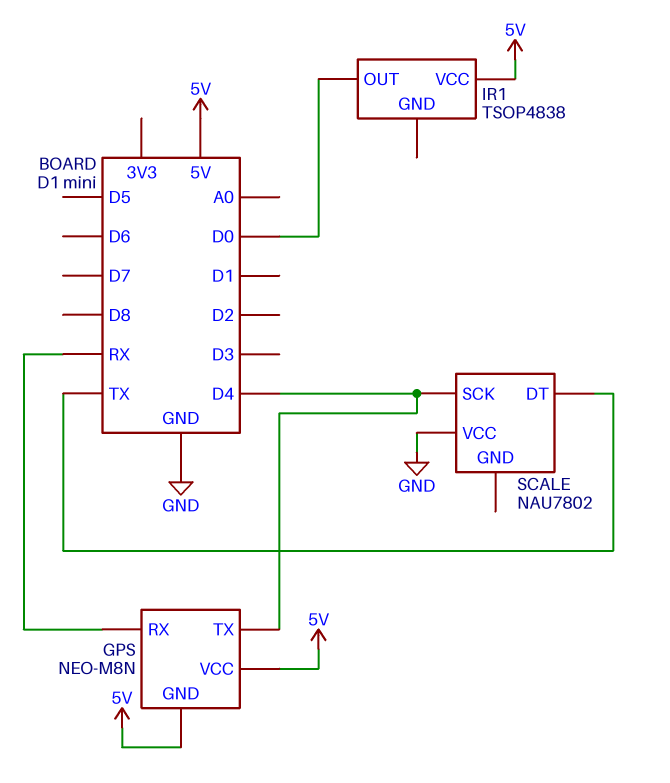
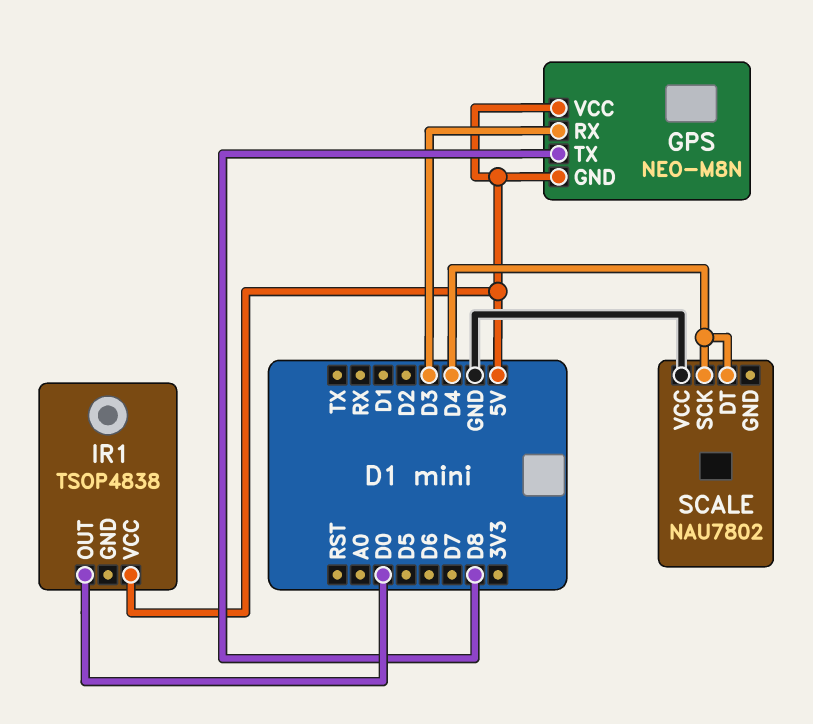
GPS pin RX: RX -> D3
GPS pin TX: D4 -> D8
SCALE pin DT: TX -> D4

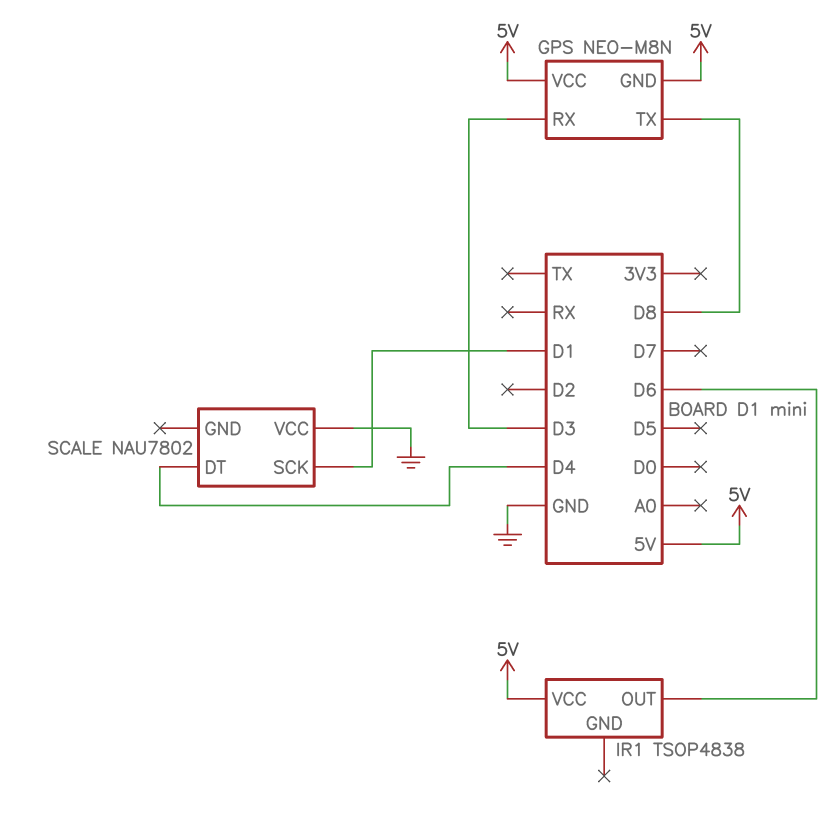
IR1 pin OUT: D0 -> D6
SCALE pin SCK: D4 -> D1

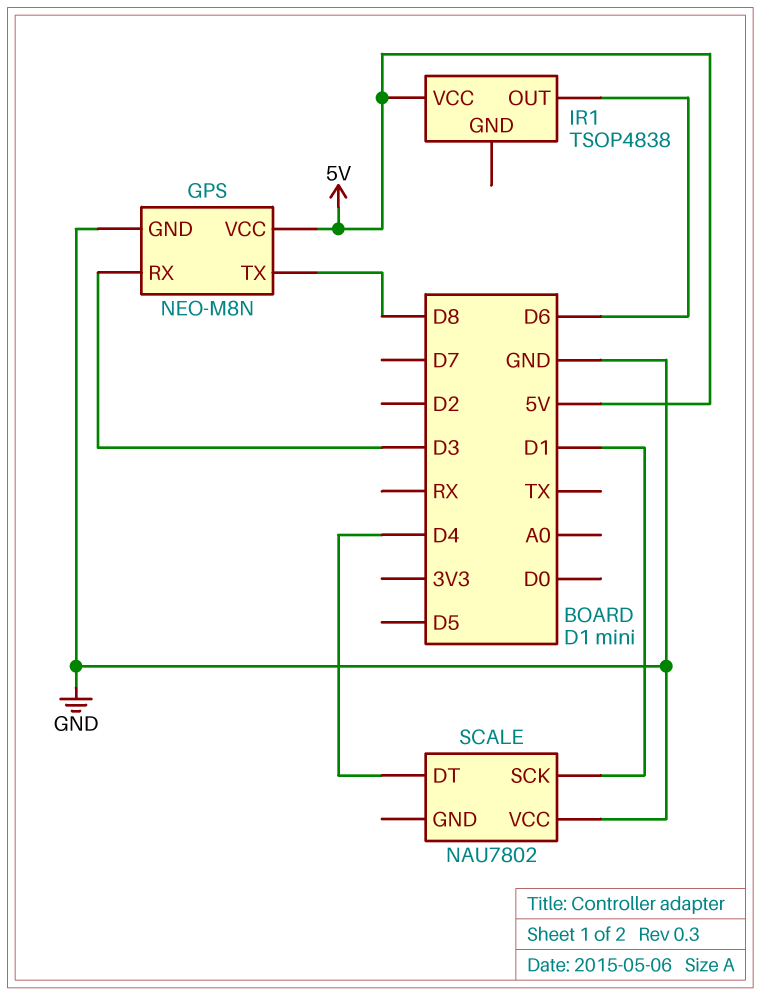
GPS pin GND: 5V -> GND

